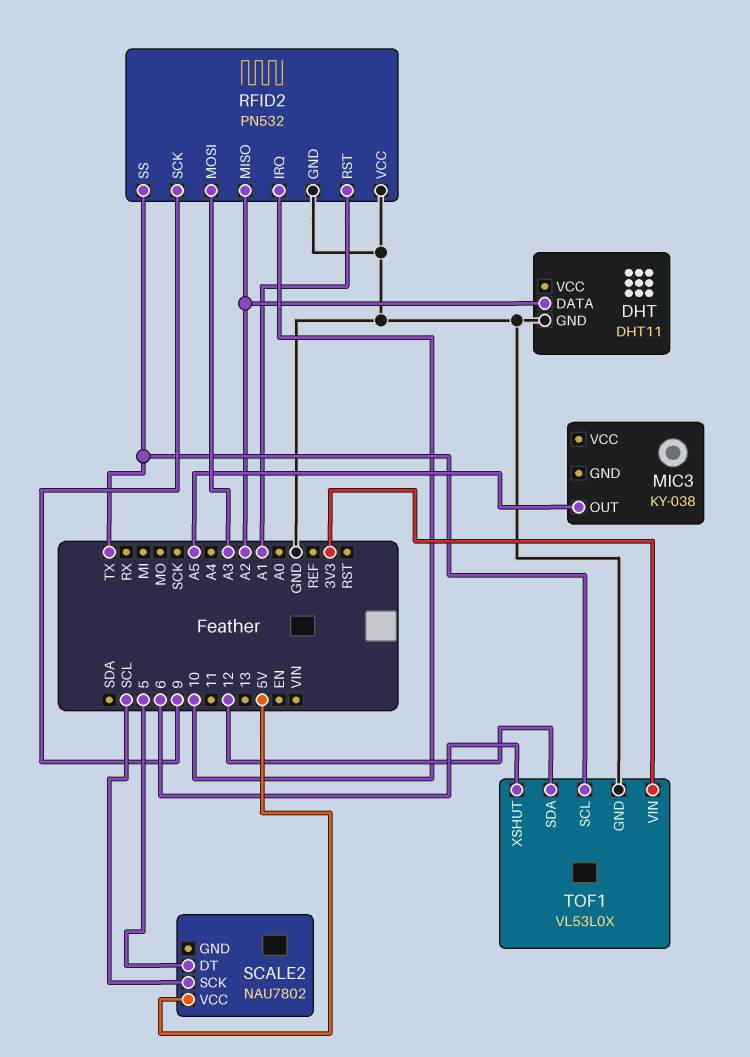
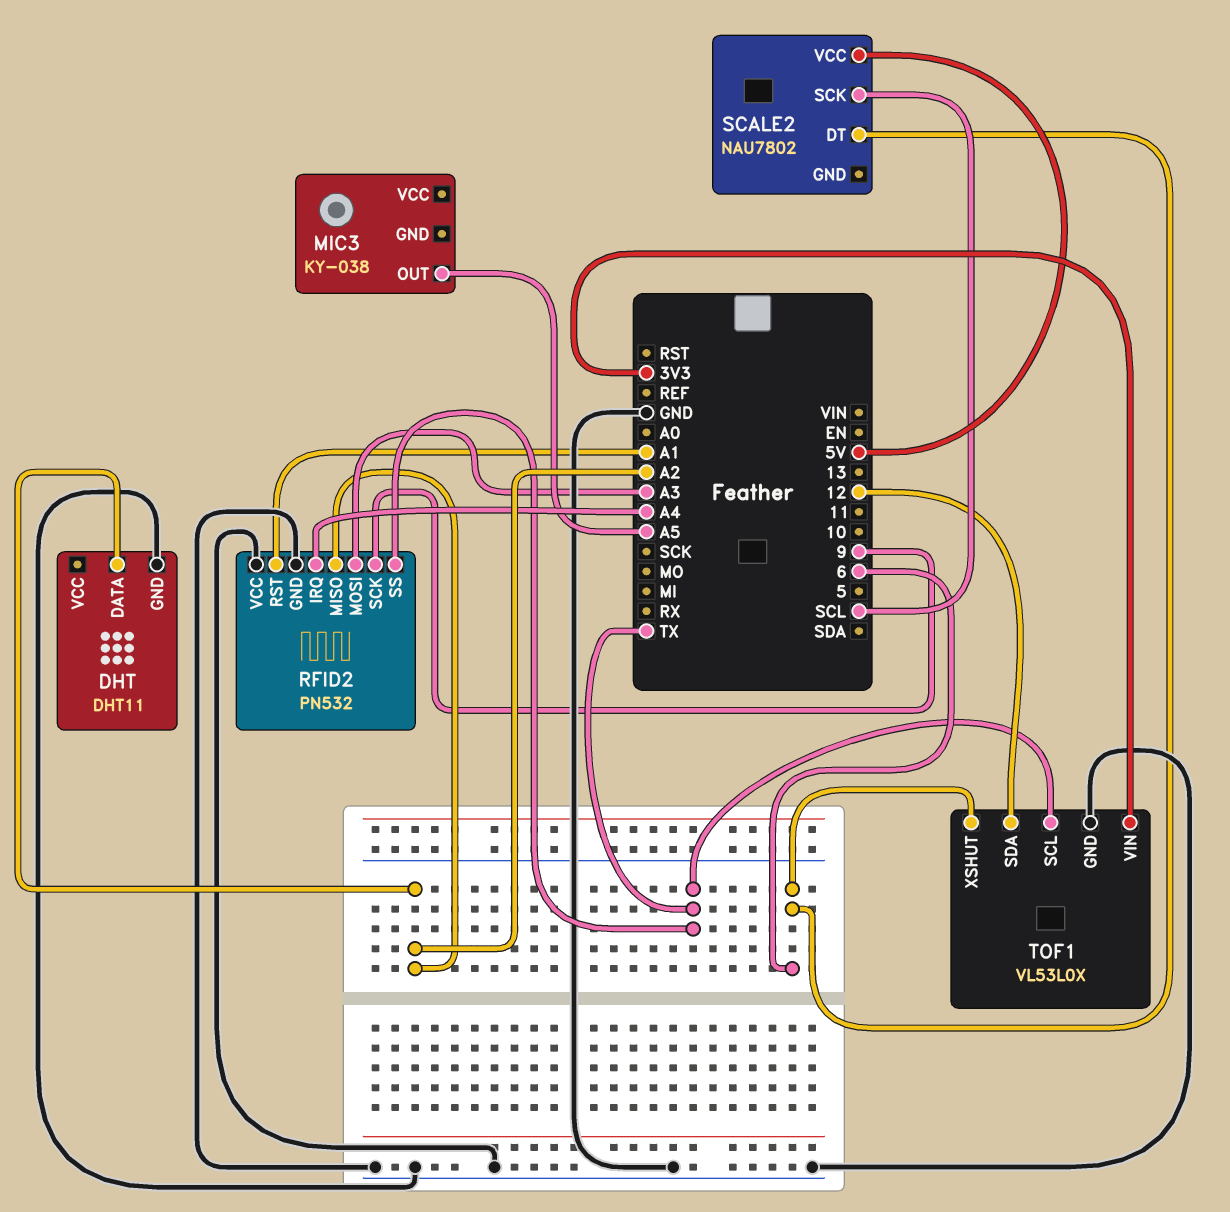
RFID2 pin IRQ: 10 -> A4
SCALE2 pin DT: 5 -> 6

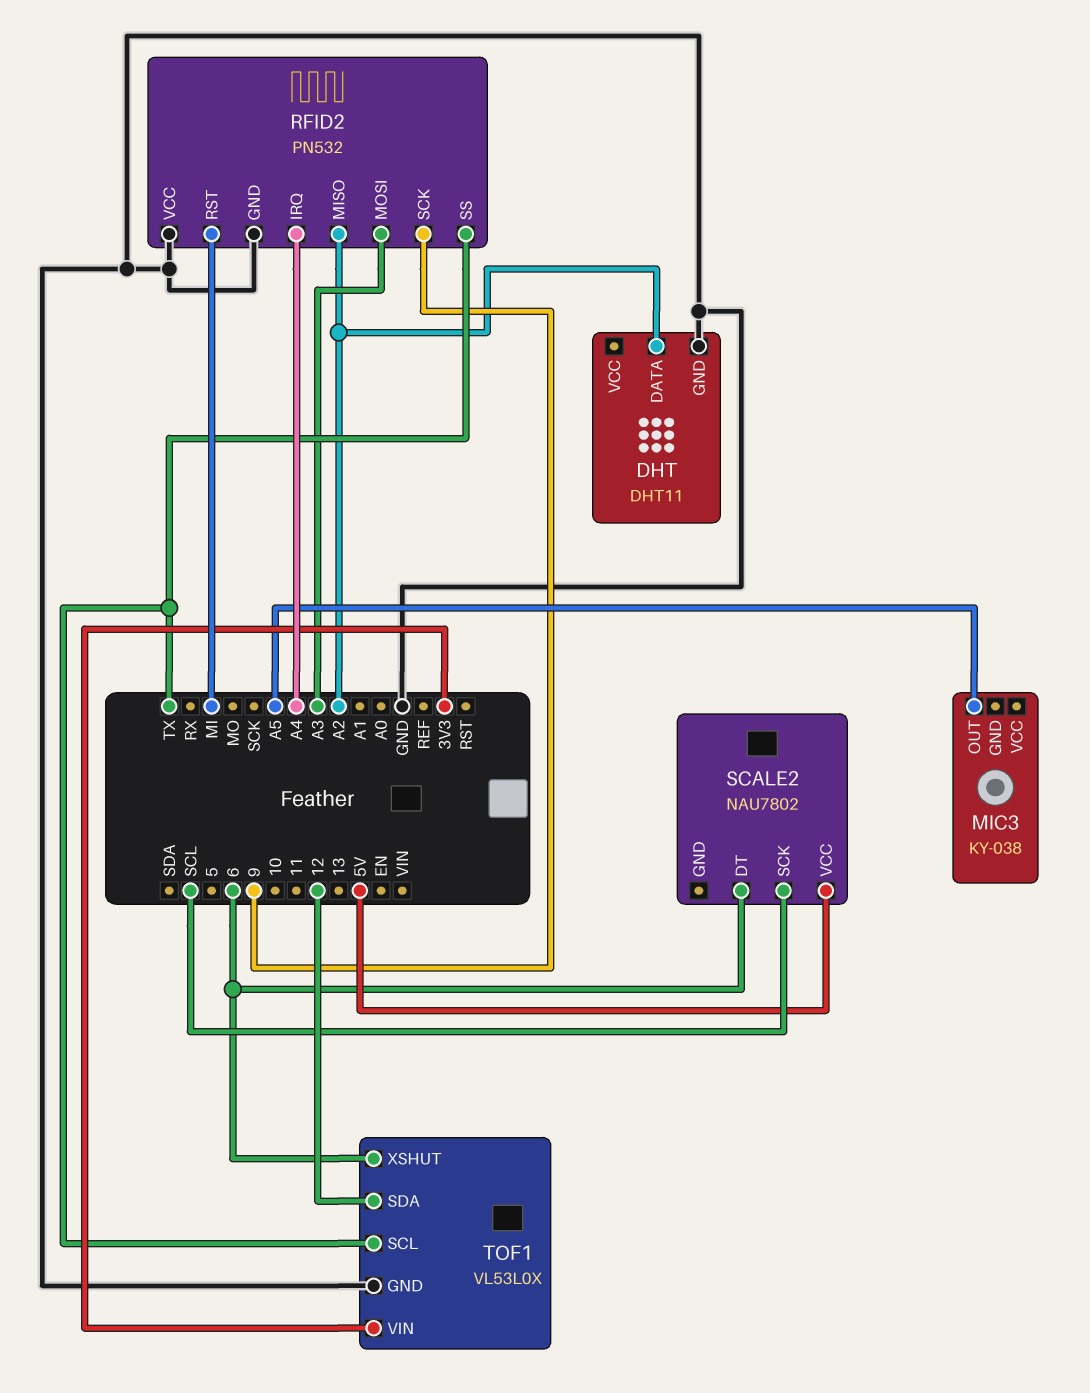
RFID2 pin RST: A1 -> MI

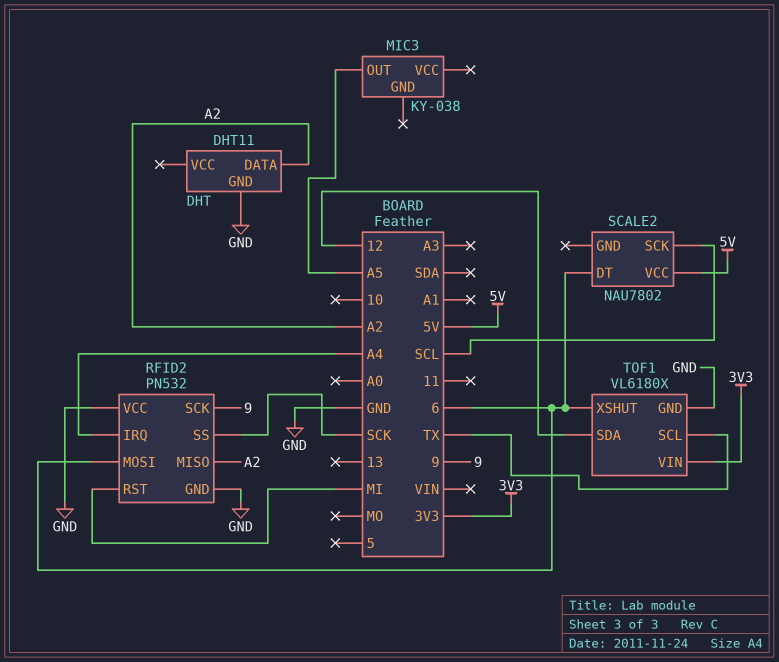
RFID2 pin MOSI: A3 -> 6
RFID2 pin SS: TX -> SCK
TOF1: VL53L0X -> VL6180X

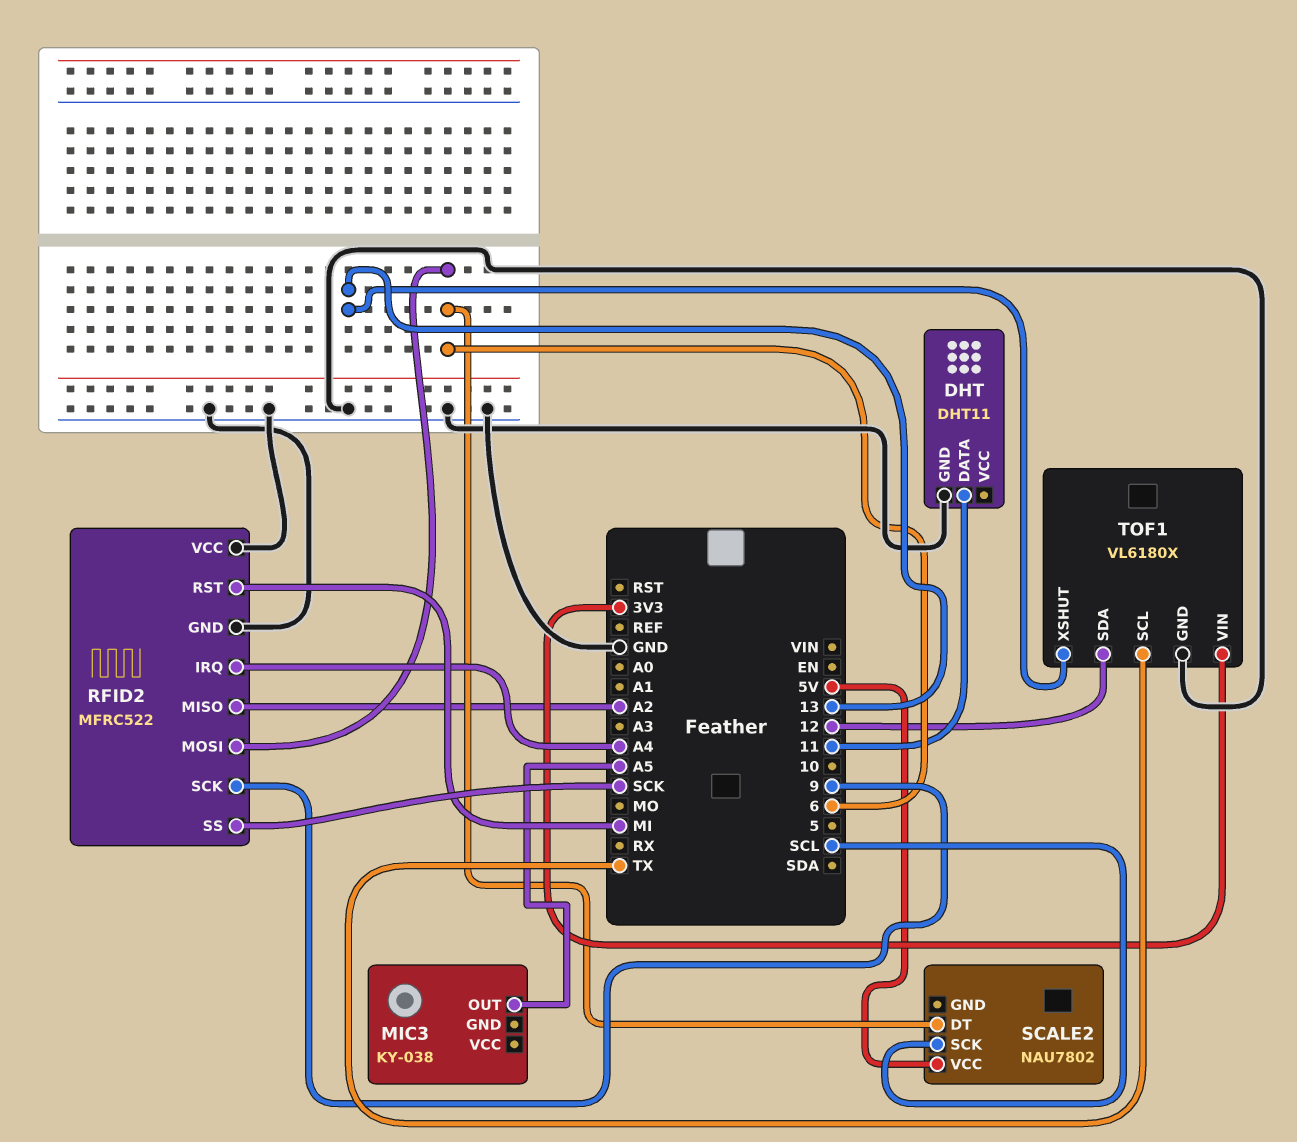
DHT pin DATA: A2 -> 11
RFID2: PN532 -> MFRC522
TOF1 pin XSHUT: 6 -> 13

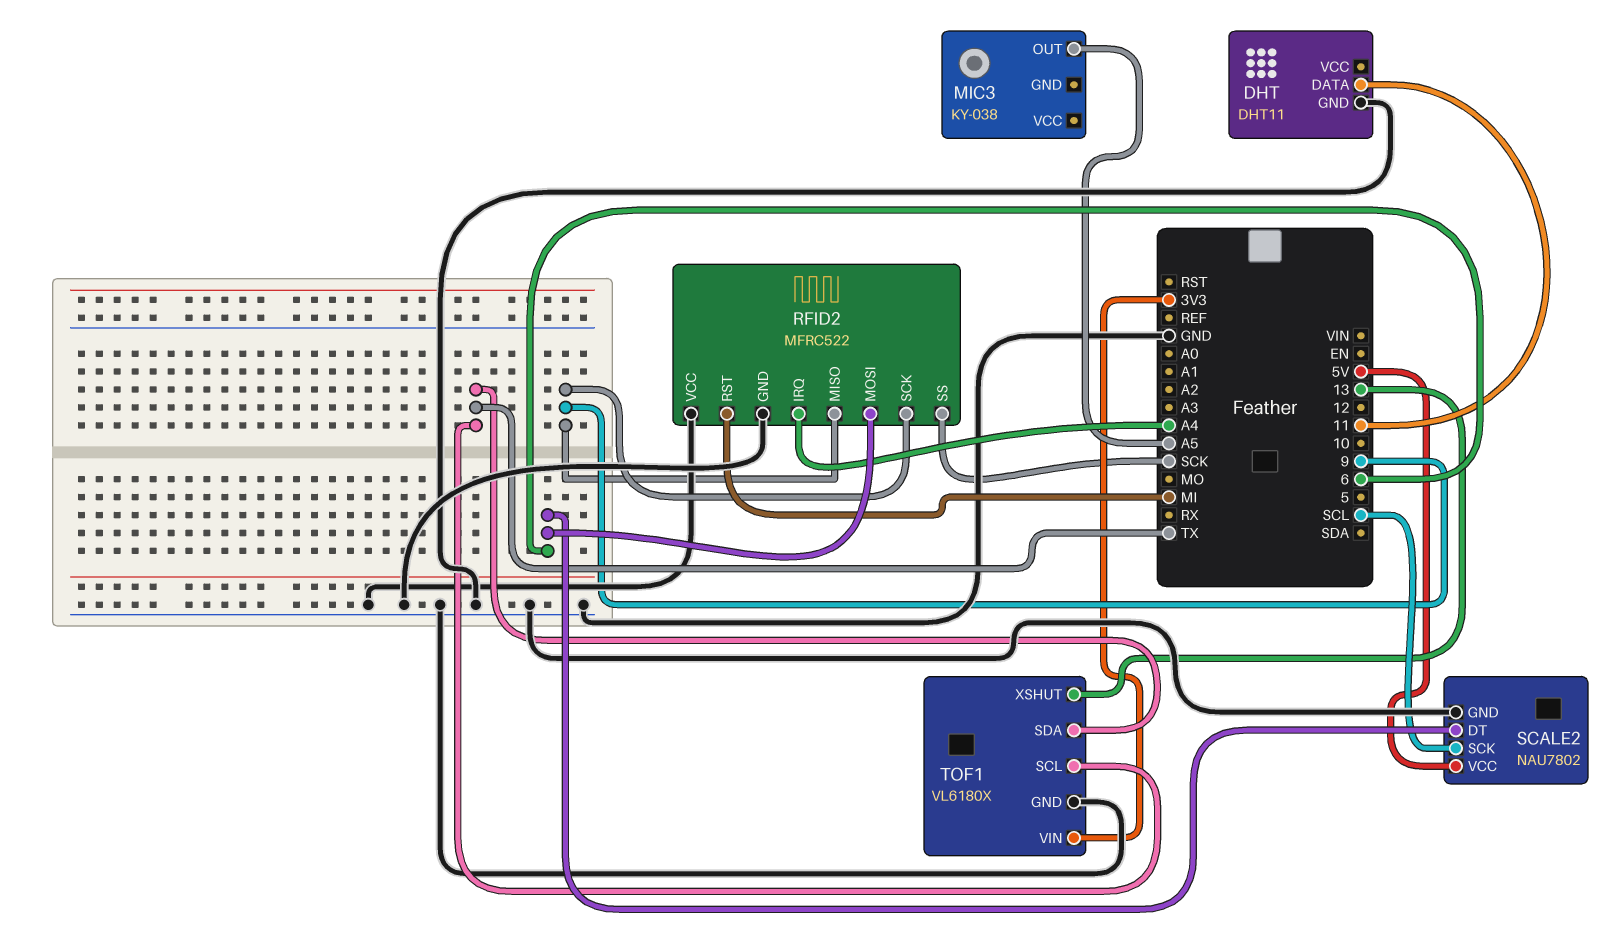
RFID2 pin MISO: A2 -> 9
SCALE2 pin GND: none -> GND
TOF1 pin SDA: 12 -> TX

